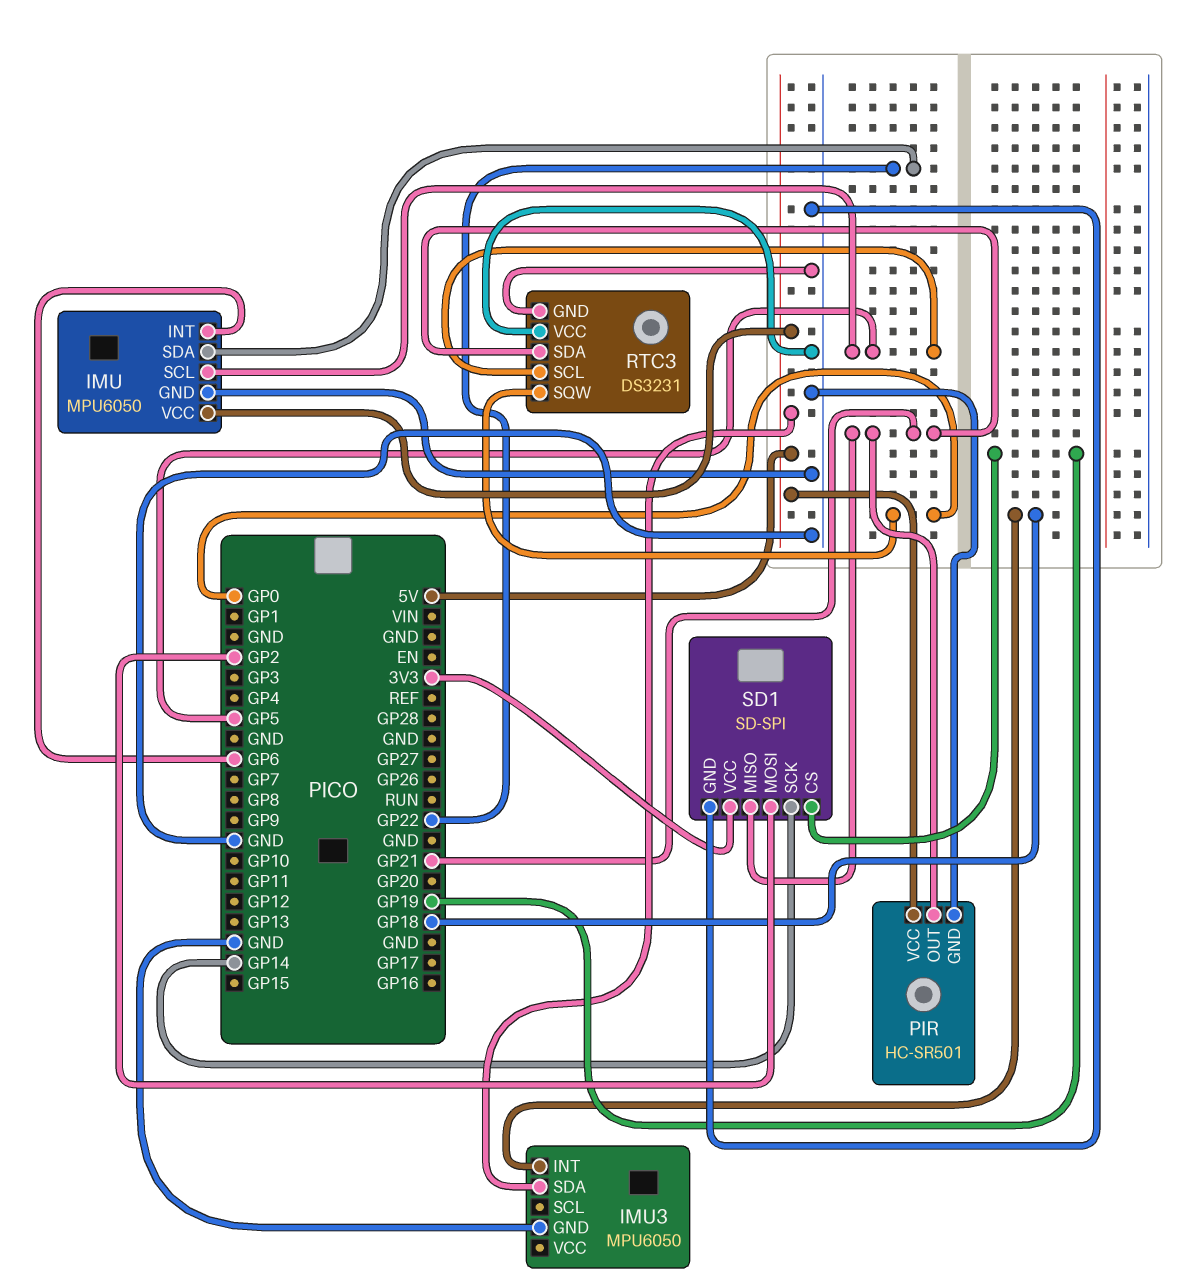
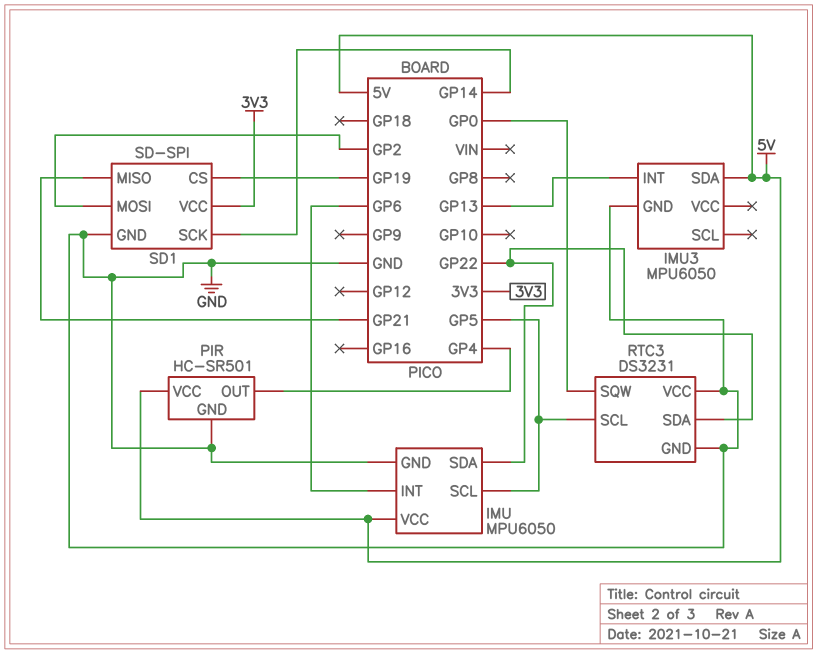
IMU3 pin INT: GP18 -> GP13
PIR pin OUT: GP21 -> GP4
RTC3 pin SDA: GP21 -> GP22

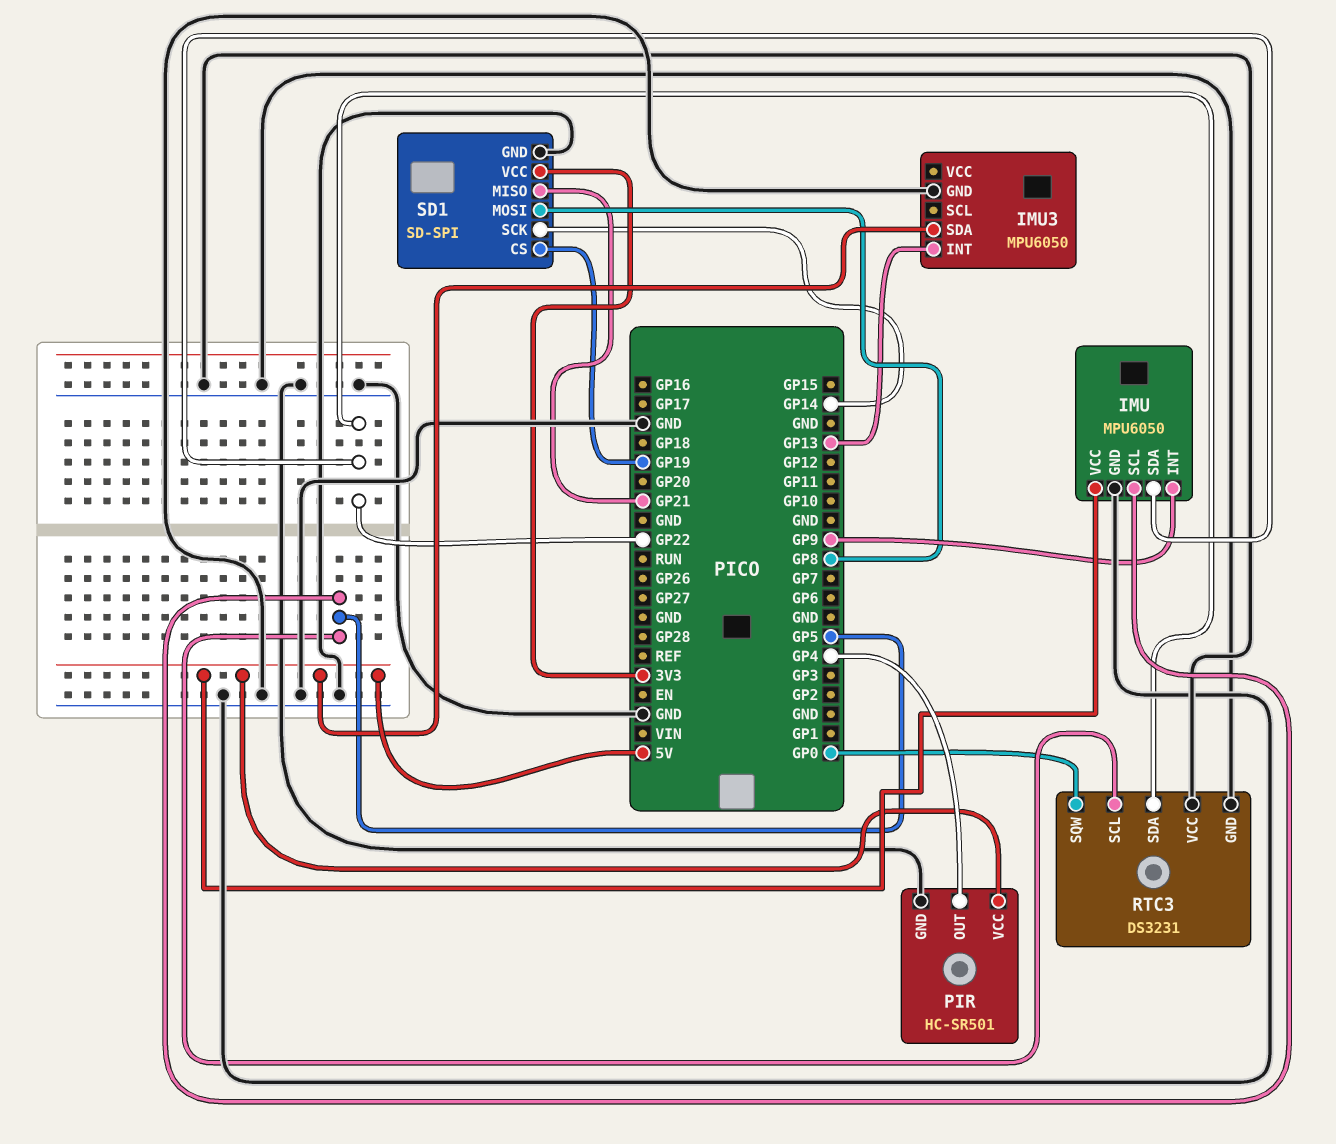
IMU pin INT: GP6 -> GP9
SD1 pin MOSI: GP2 -> GP8

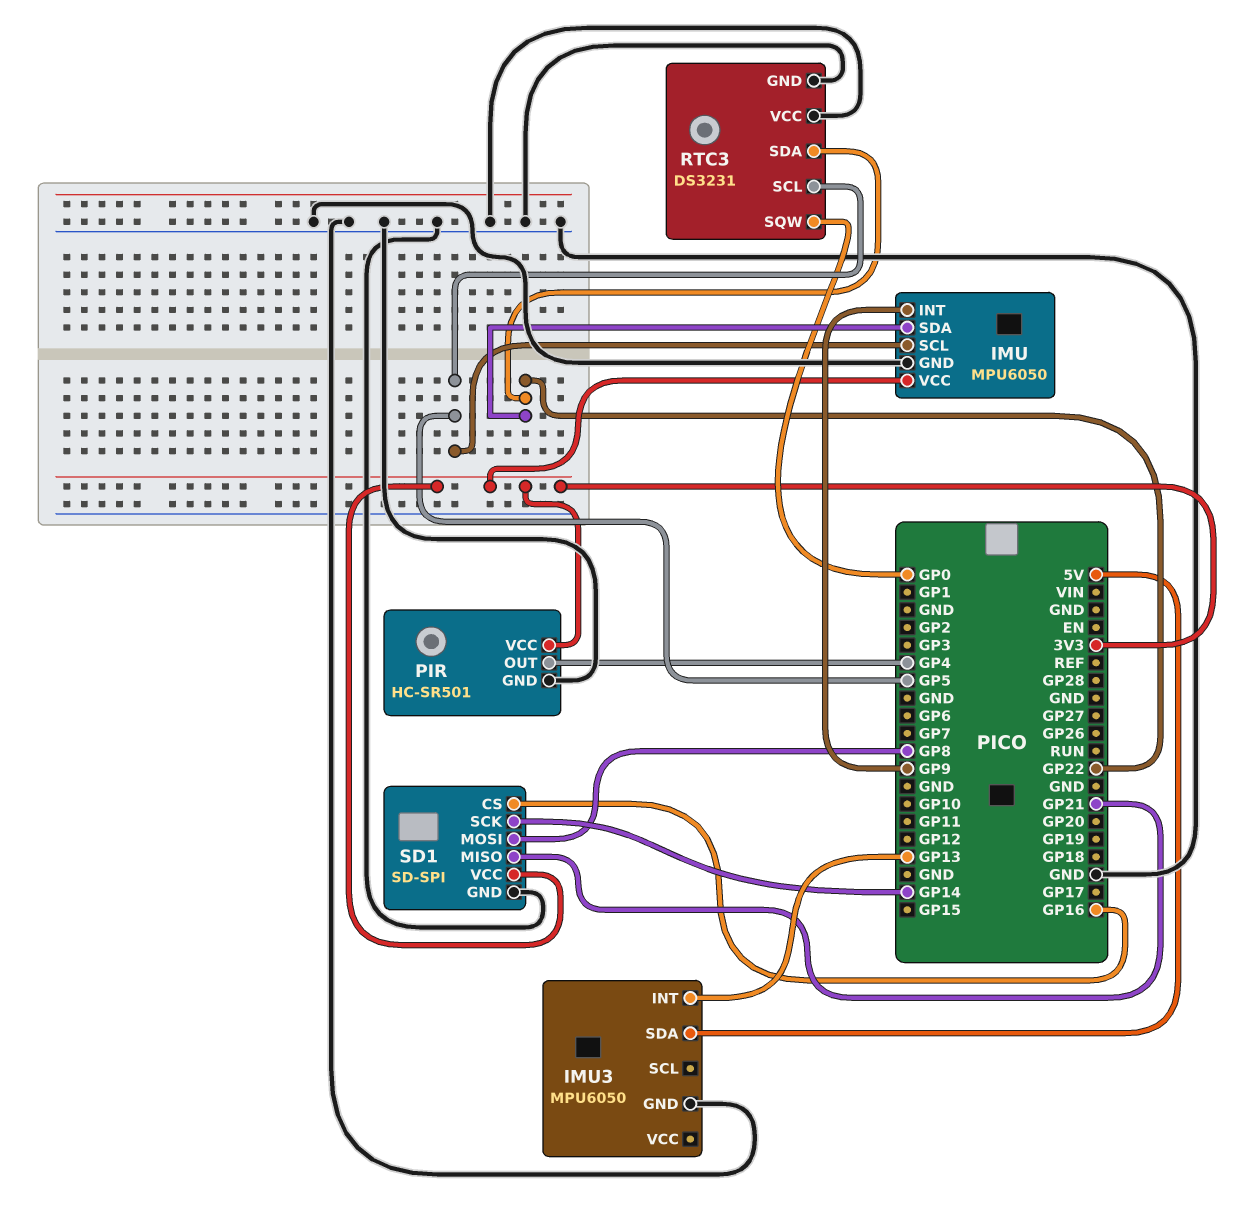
IMU pin VCC: 5V -> 3V3
PIR pin VCC: 5V -> 3V3
SD1 pin CS: GP19 -> GP16

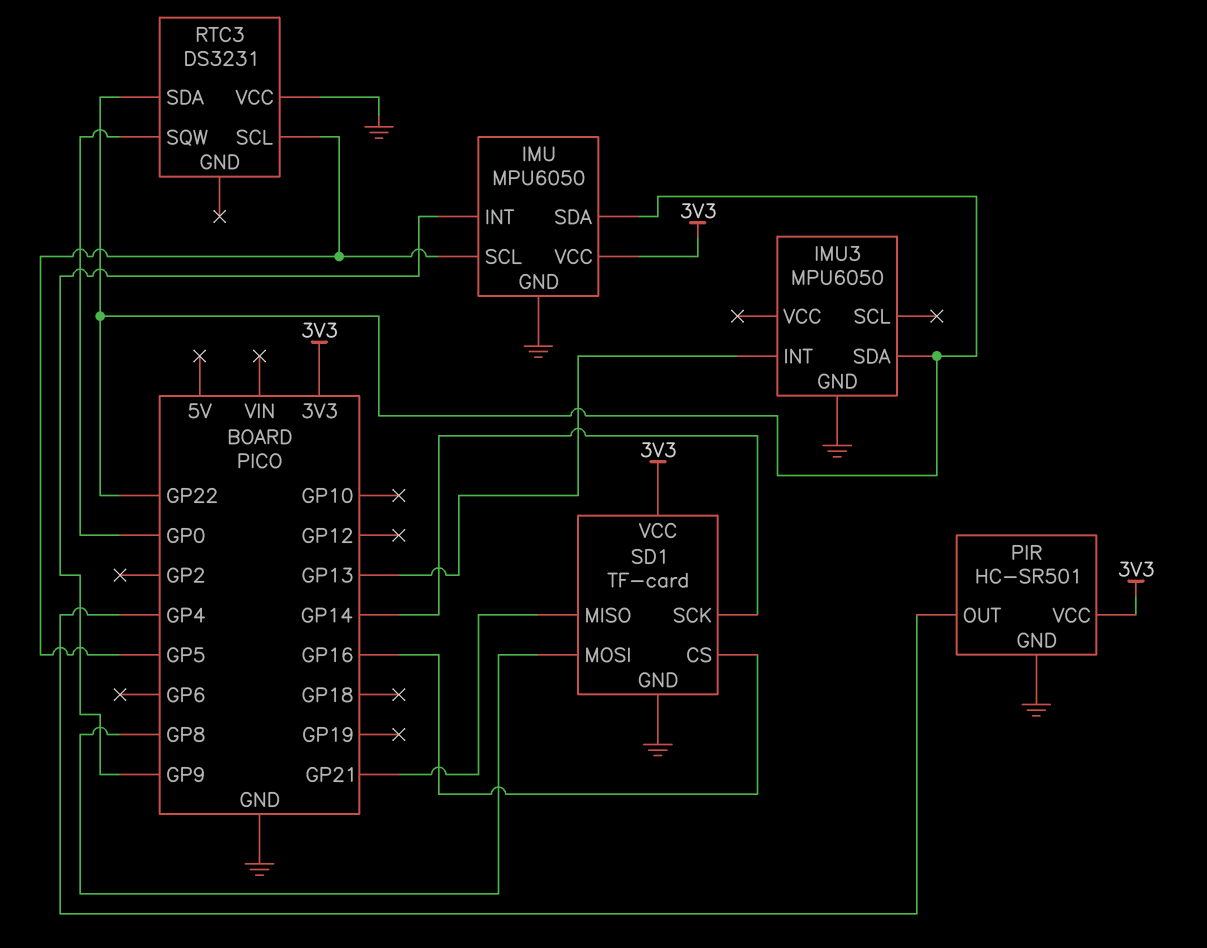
IMU3 pin SDA: 5V -> GP22
RTC3 pin GND: GND -> none
SD1: SD-SPI -> TF-card

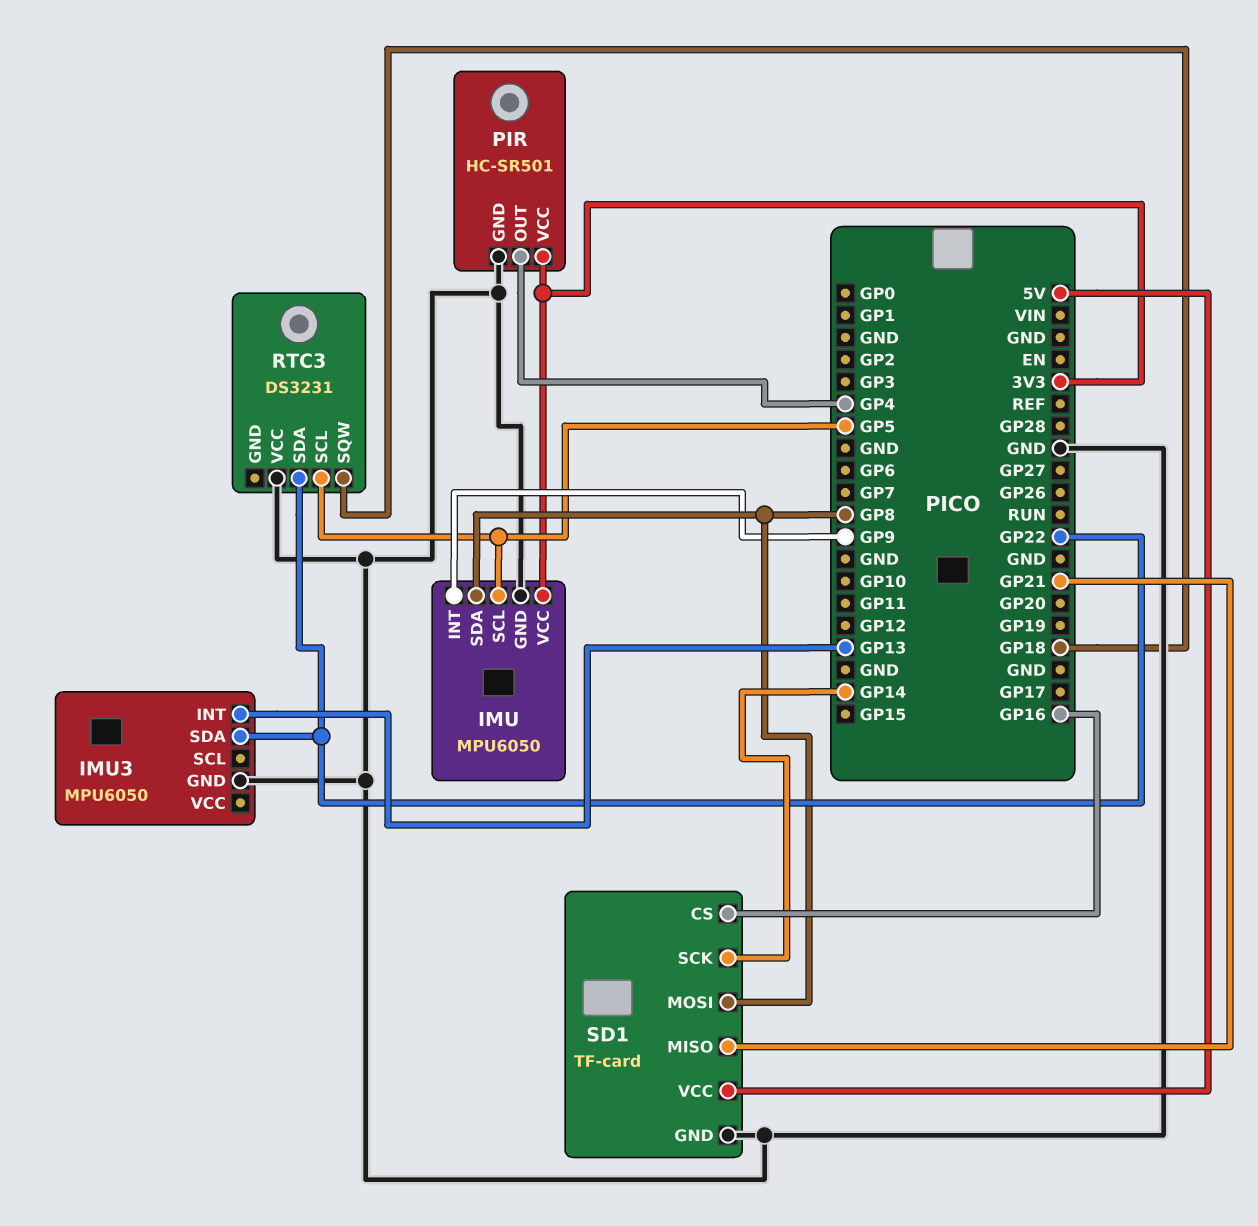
IMU pin SDA: GP22 -> GP8
RTC3 pin SQW: GP0 -> GP18
SD1 pin VCC: 3V3 -> 5V

